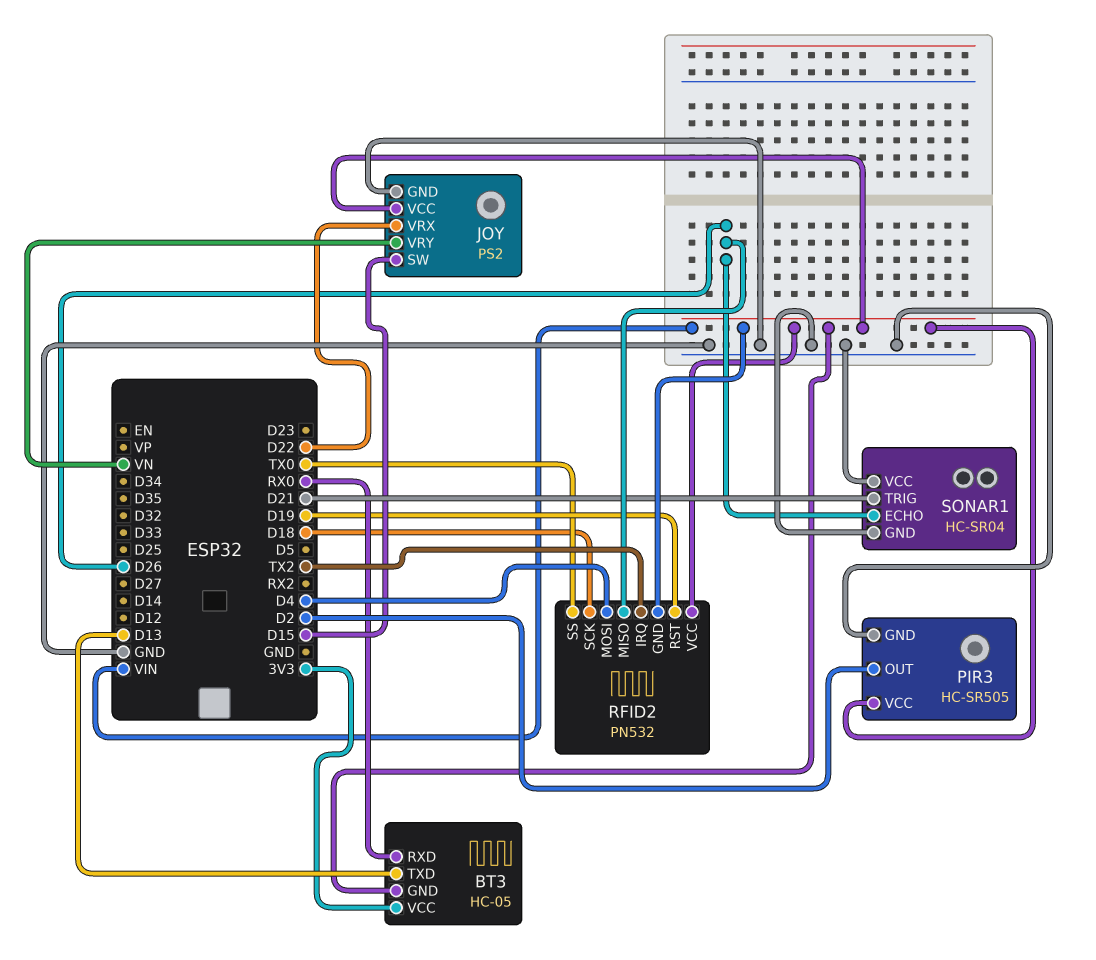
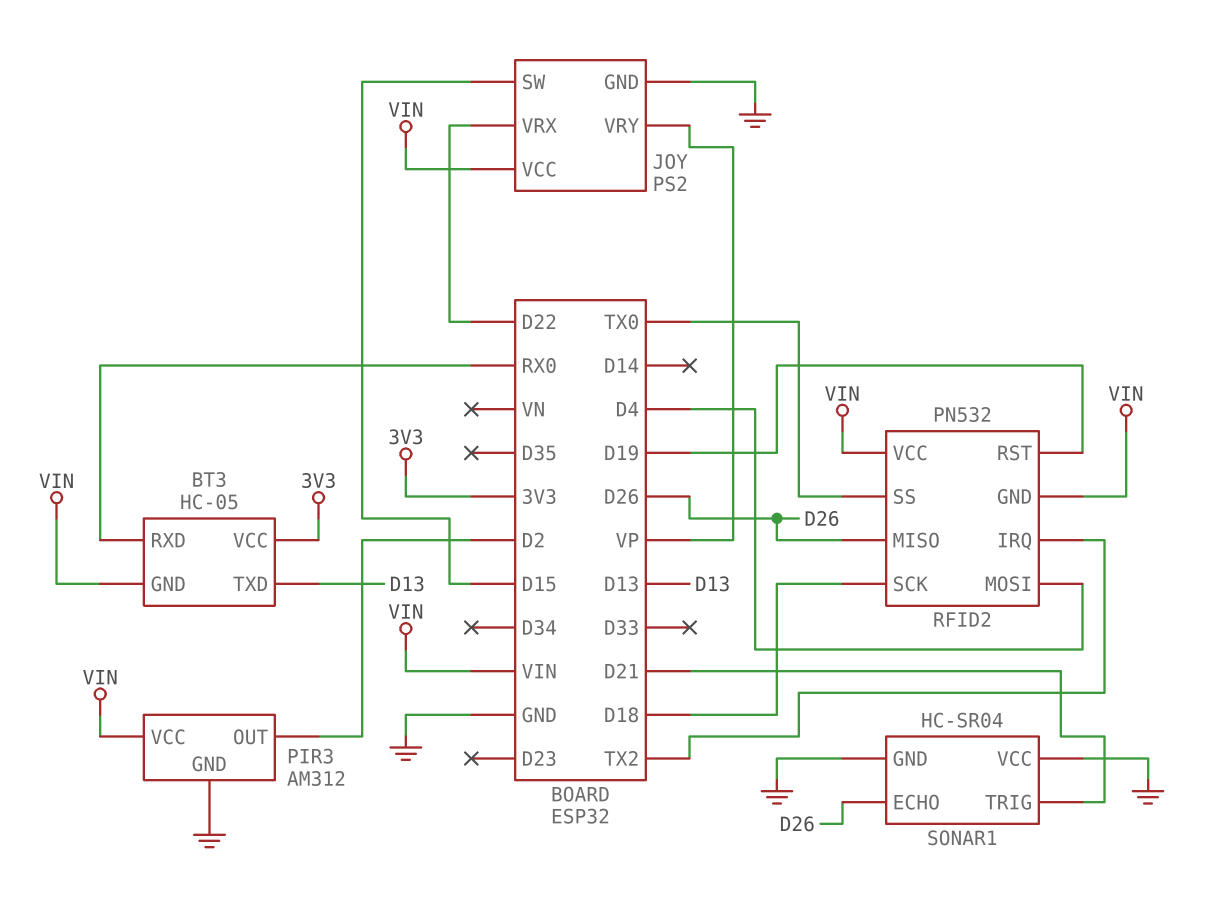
JOY pin VRY: VN -> VP
PIR3: HC-SR505 -> AM312

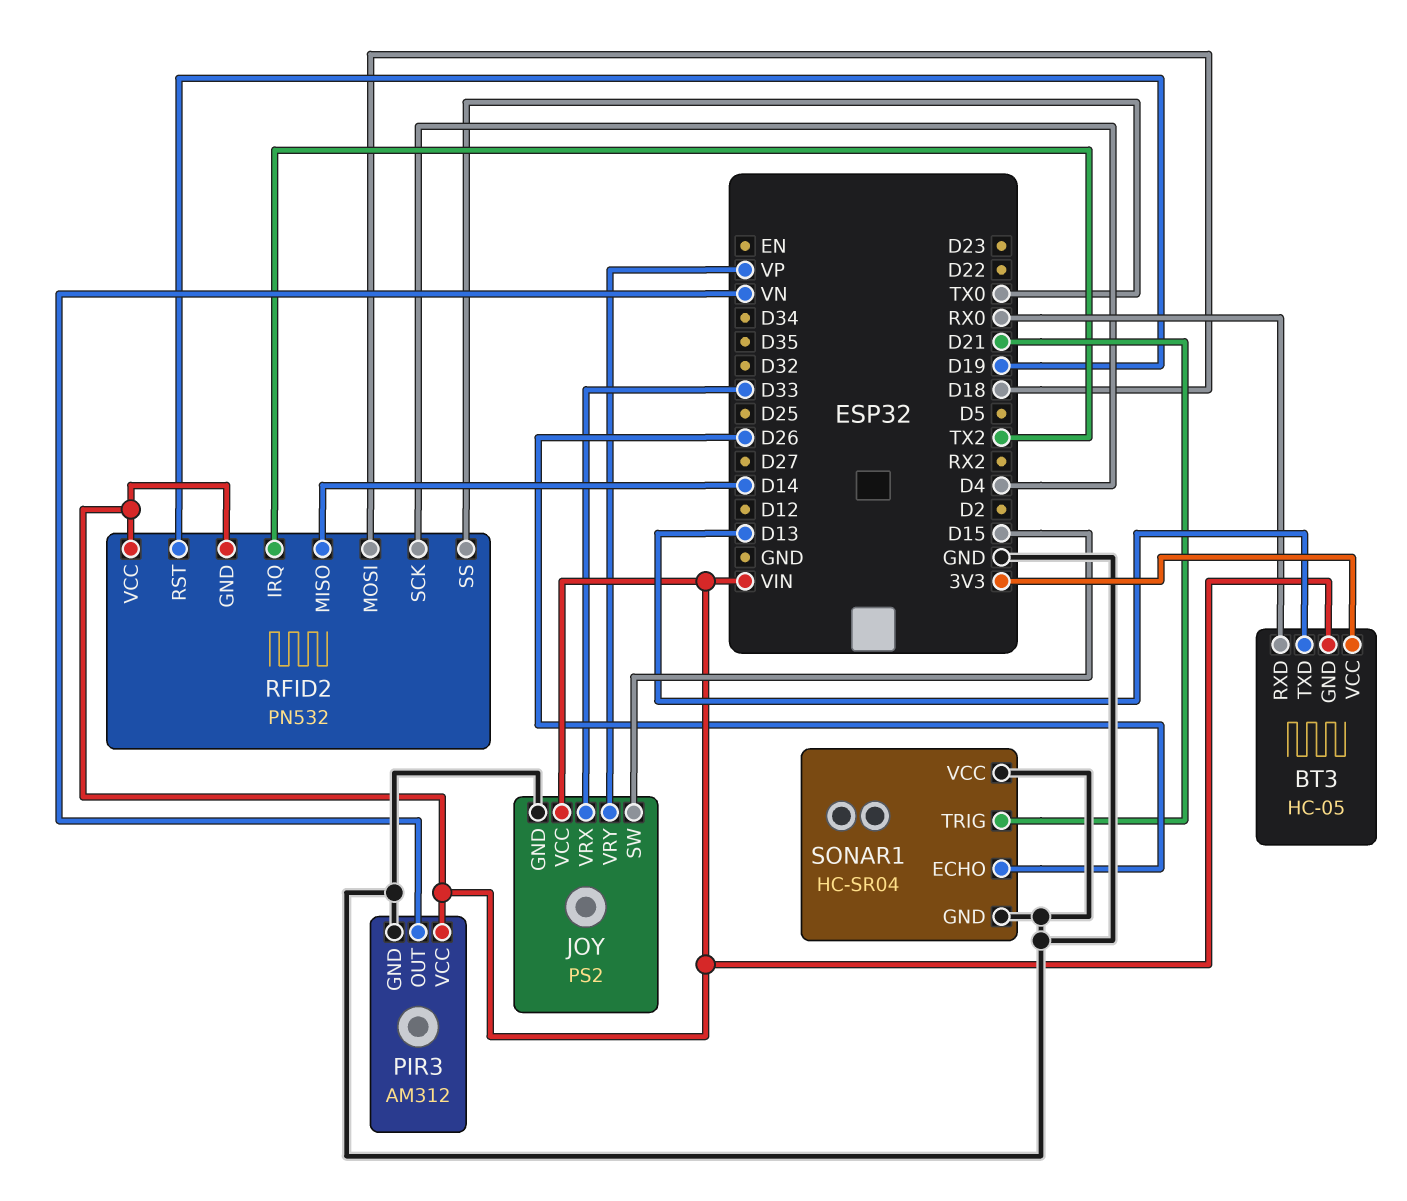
JOY pin VRX: D22 -> D33
PIR3 pin OUT: D2 -> VN
RFID2 pin MISO: D26 -> D14
RFID2 pin MOSI: D4 -> D18
RFID2 pin SCK: D18 -> D4

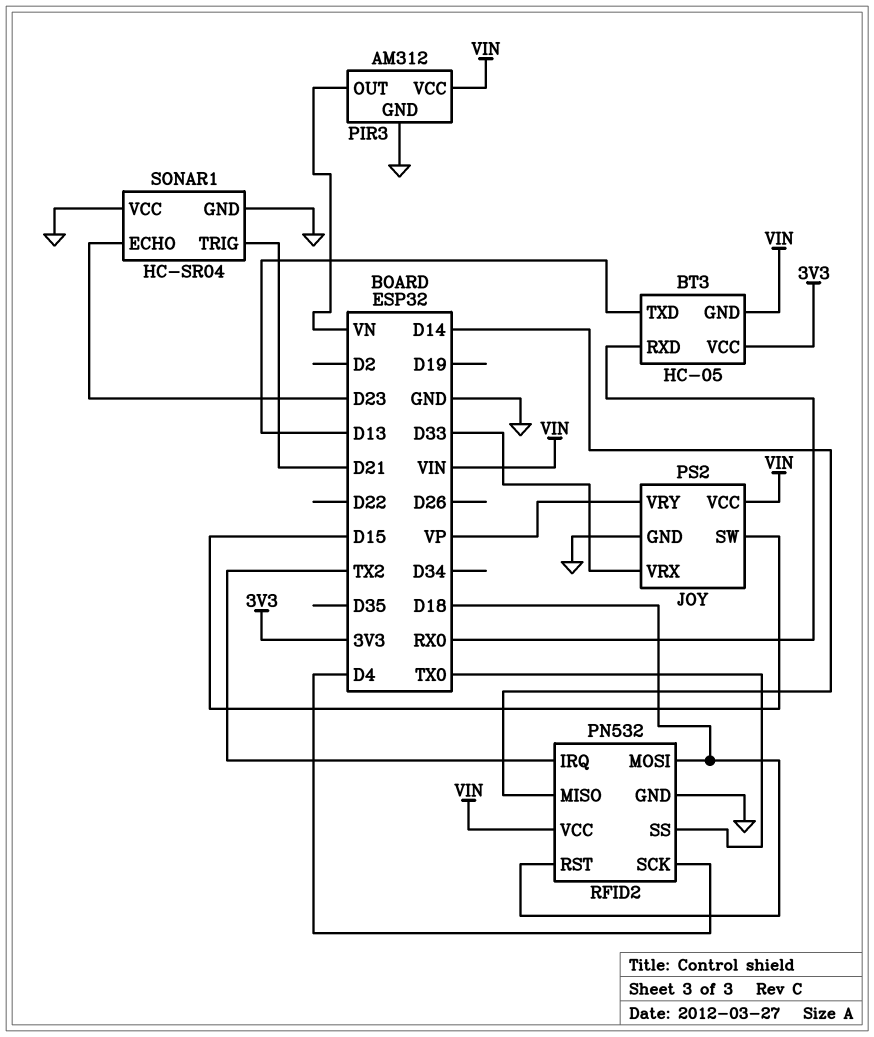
RFID2 pin GND: VIN -> GND
RFID2 pin RST: D19 -> D18
SONAR1 pin ECHO: D26 -> D23

